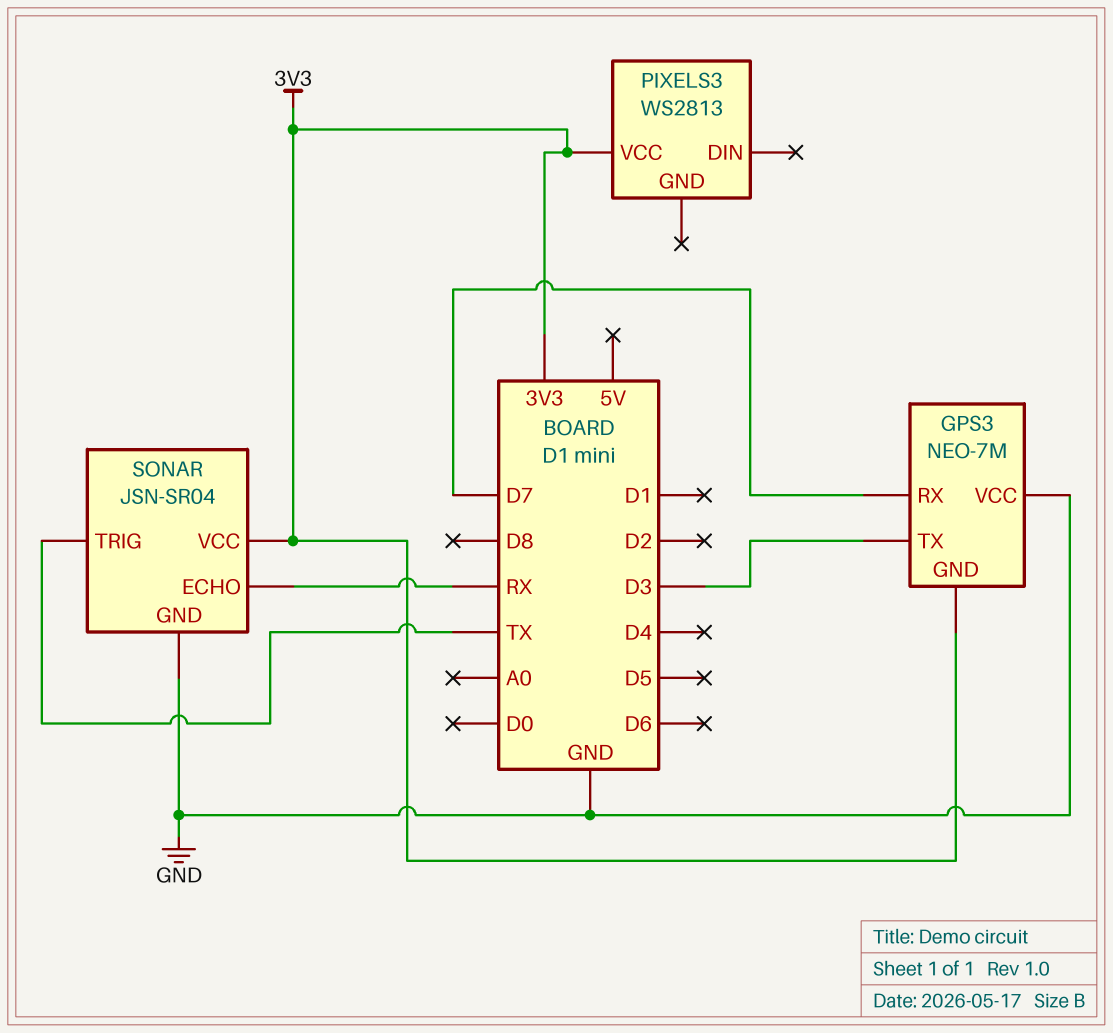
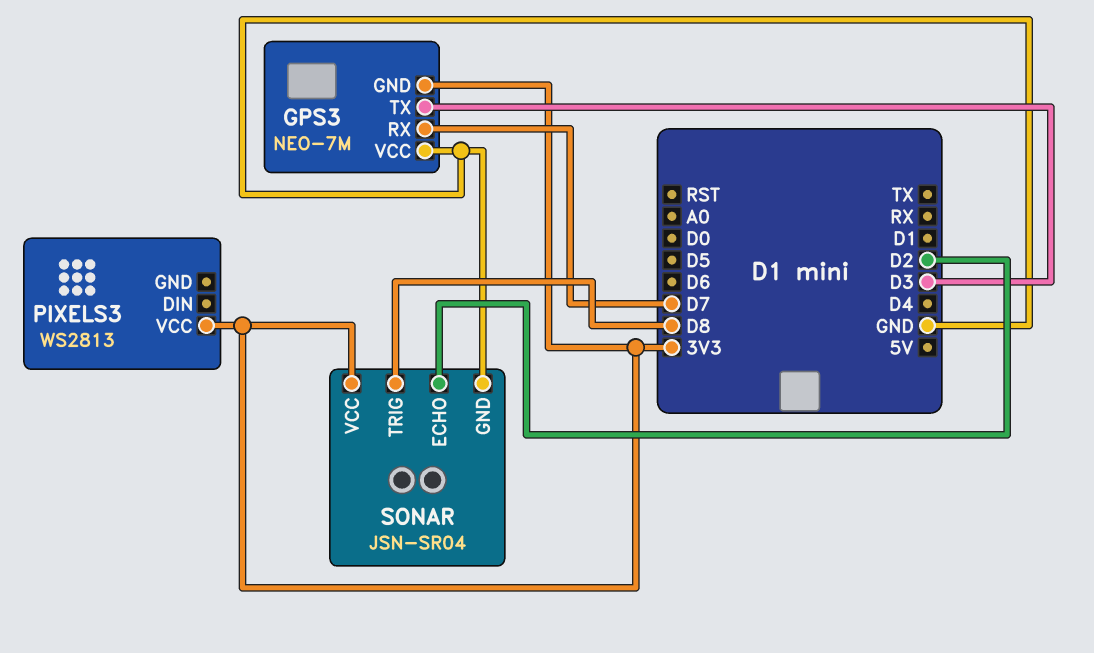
SONAR pin ECHO: RX -> D2
SONAR pin TRIG: TX -> D8

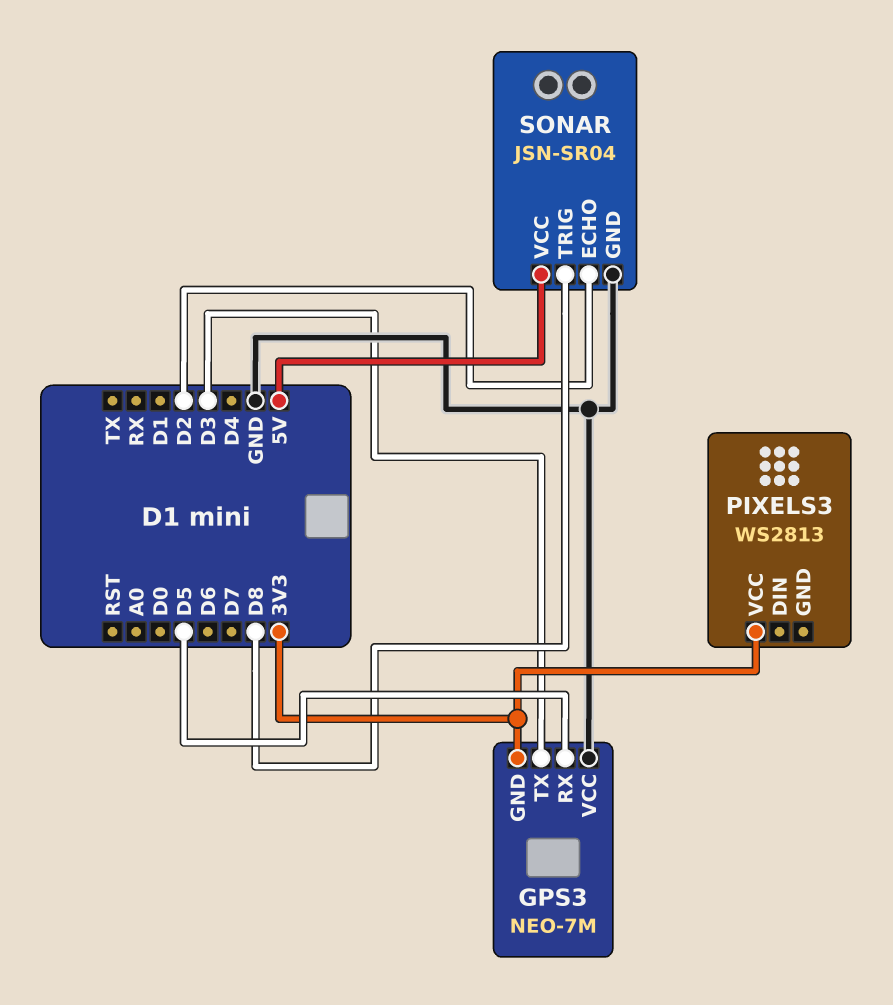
GPS3 pin RX: D7 -> D5
SONAR pin VCC: 3V3 -> 5V

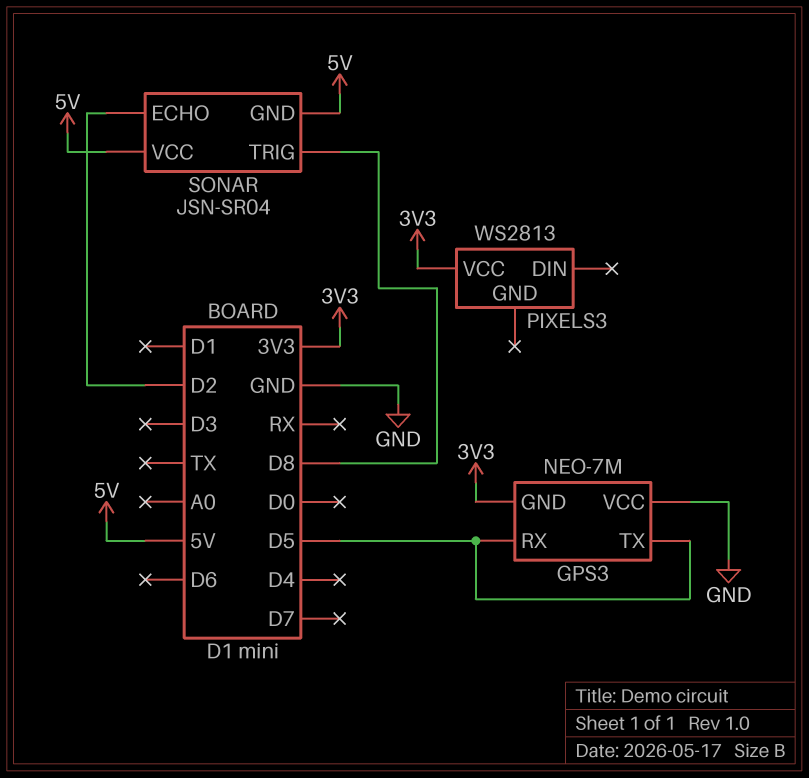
GPS3 pin TX: D3 -> D5
SONAR pin GND: GND -> 5V

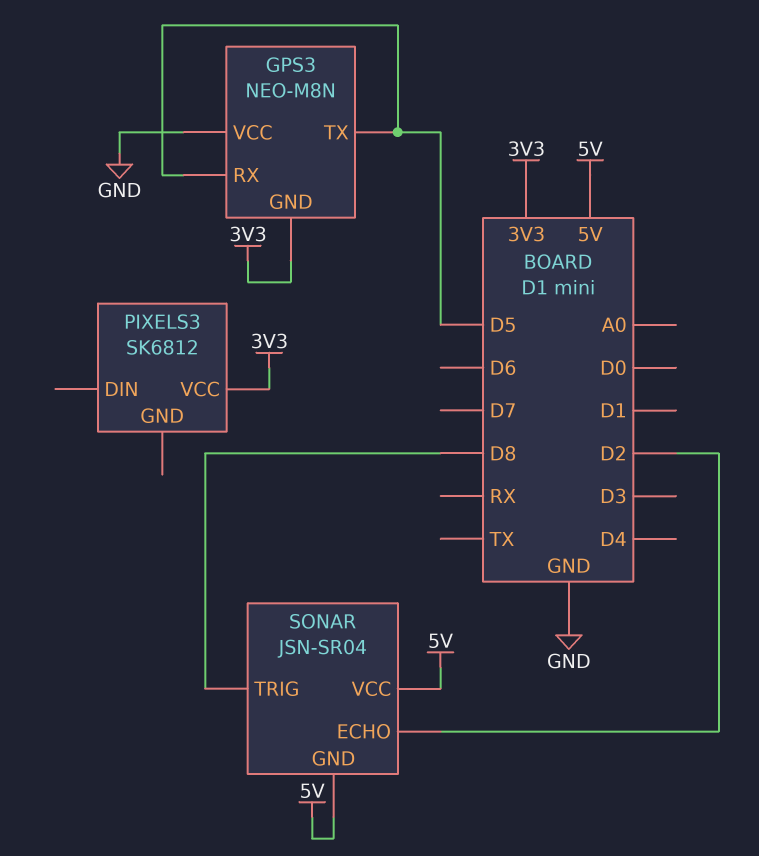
GPS3: NEO-7M -> NEO-M8N
PIXELS3: WS2813 -> SK6812

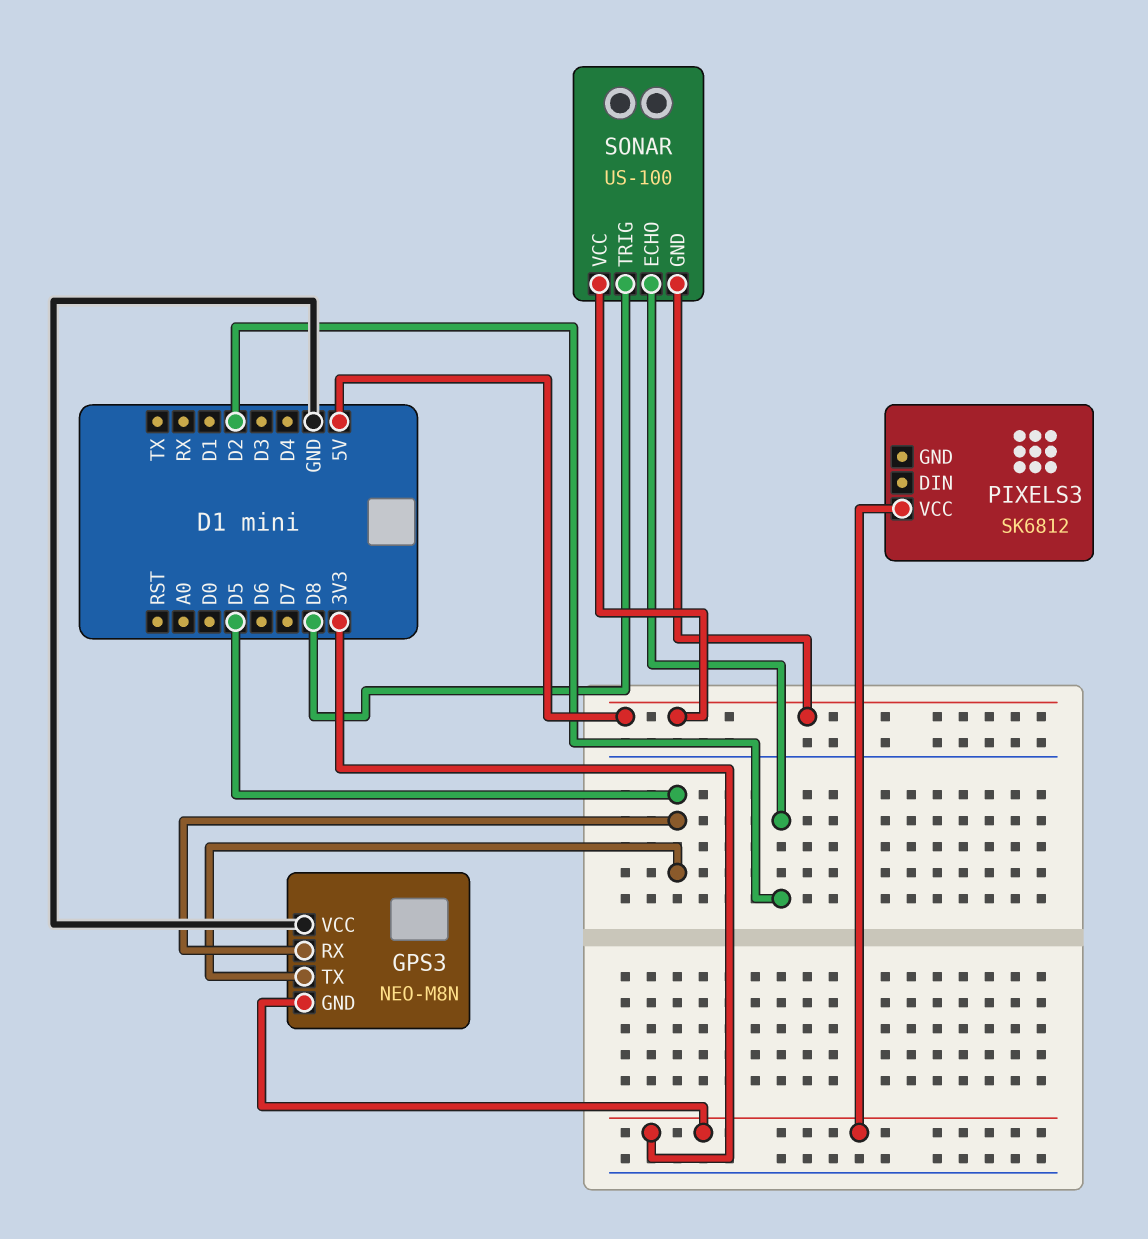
SONAR: JSN-SR04 -> US-100

